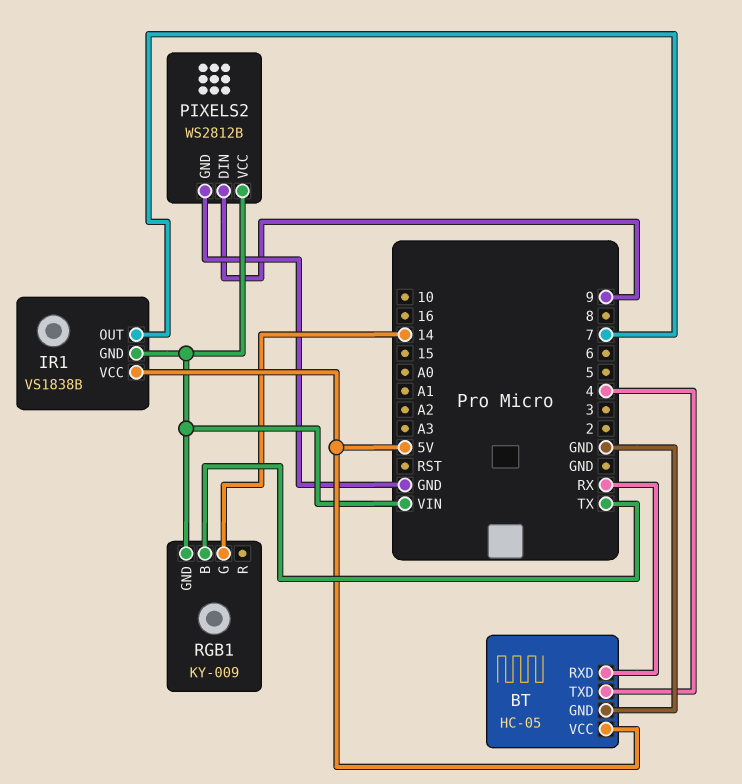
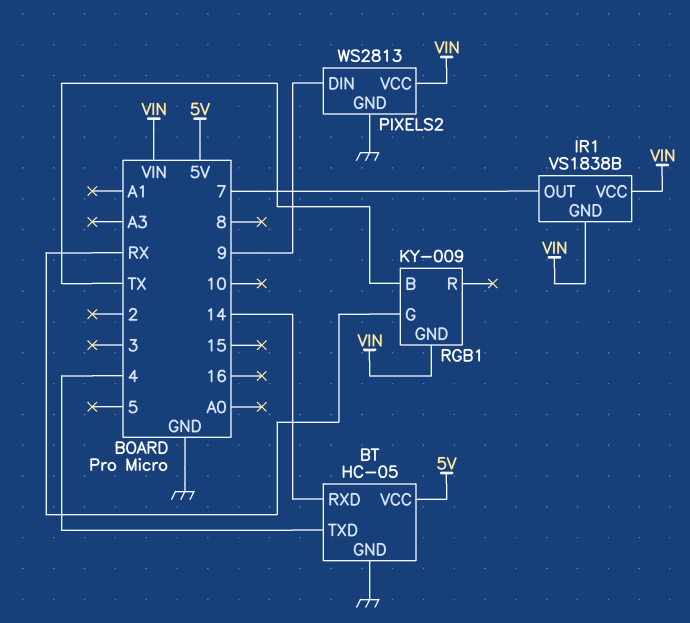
BT pin RXD: RX -> 14
IR1 pin VCC: 5V -> VIN
PIXELS2: WS2812B -> WS2813
RGB1 pin G: 14 -> RX

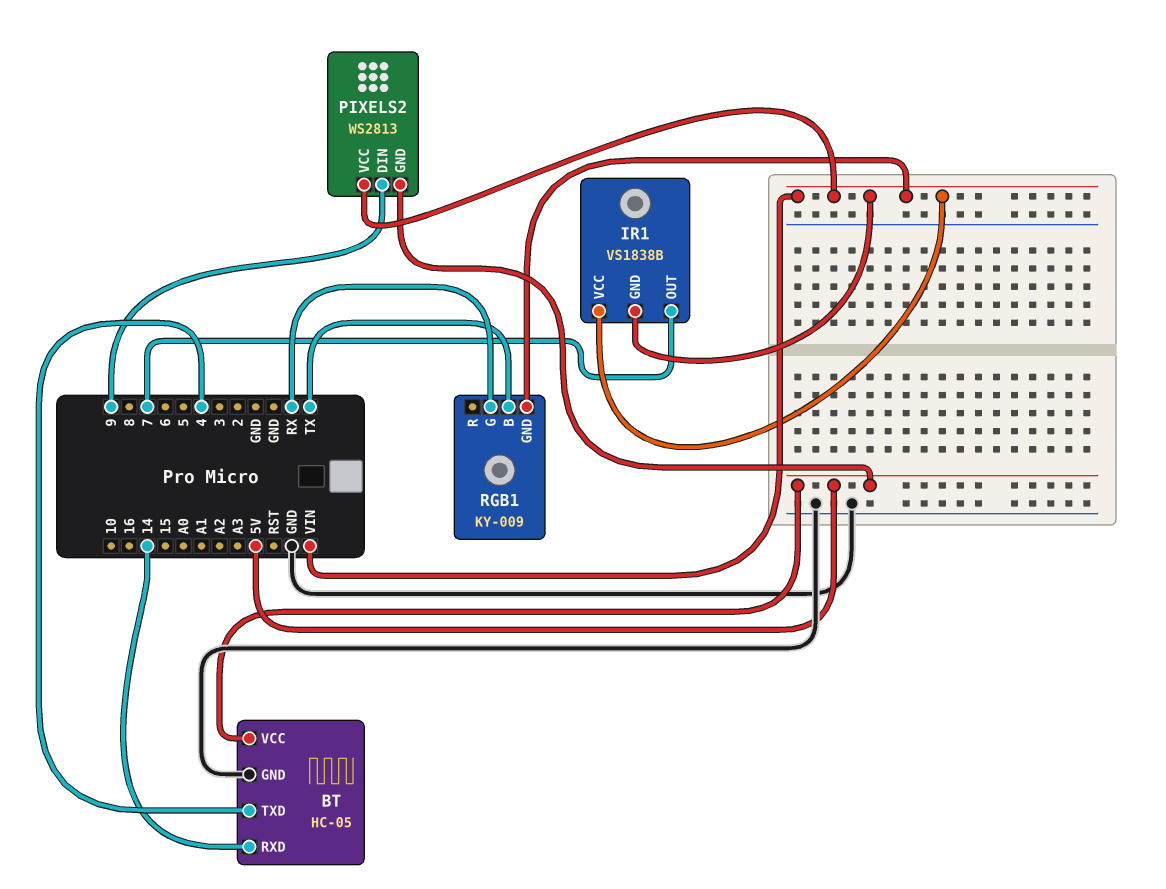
PIXELS2 pin GND: GND -> 5V

